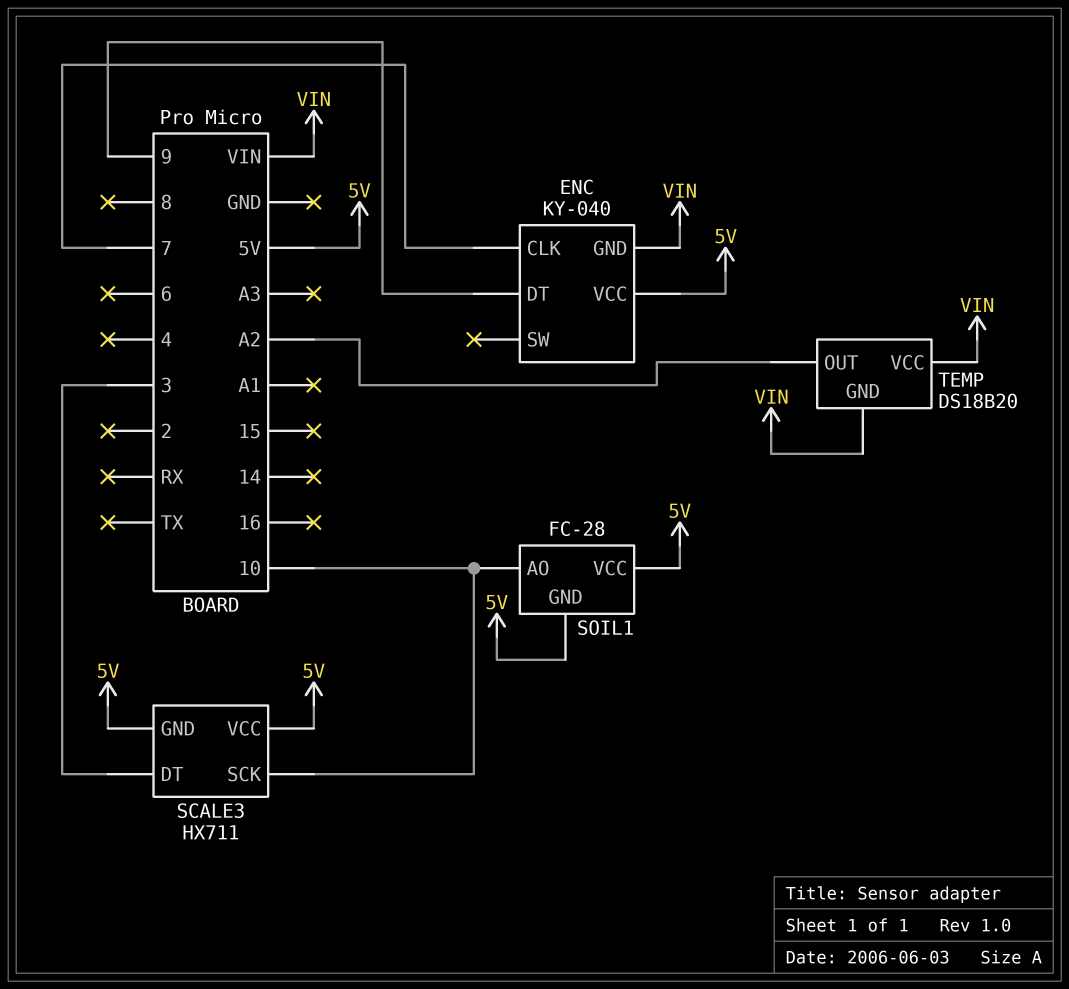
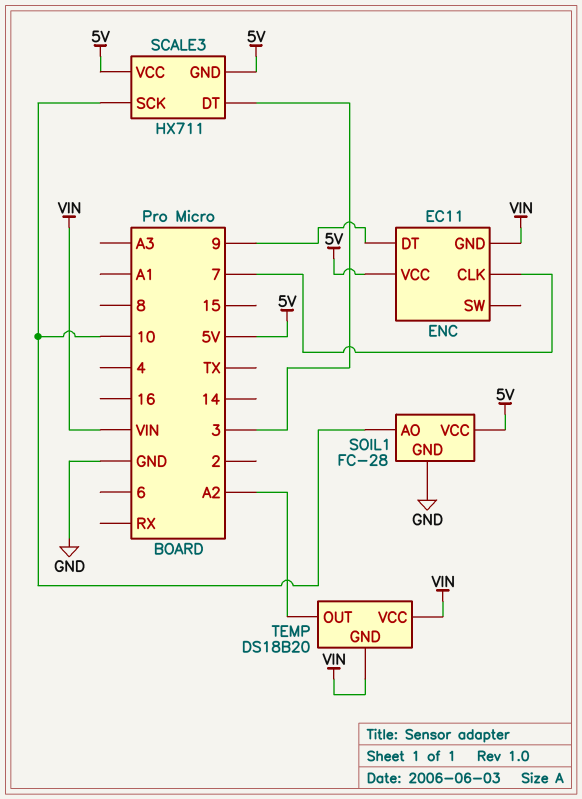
ENC: KY-040 -> EC11
SOIL1 pin GND: 5V -> GND

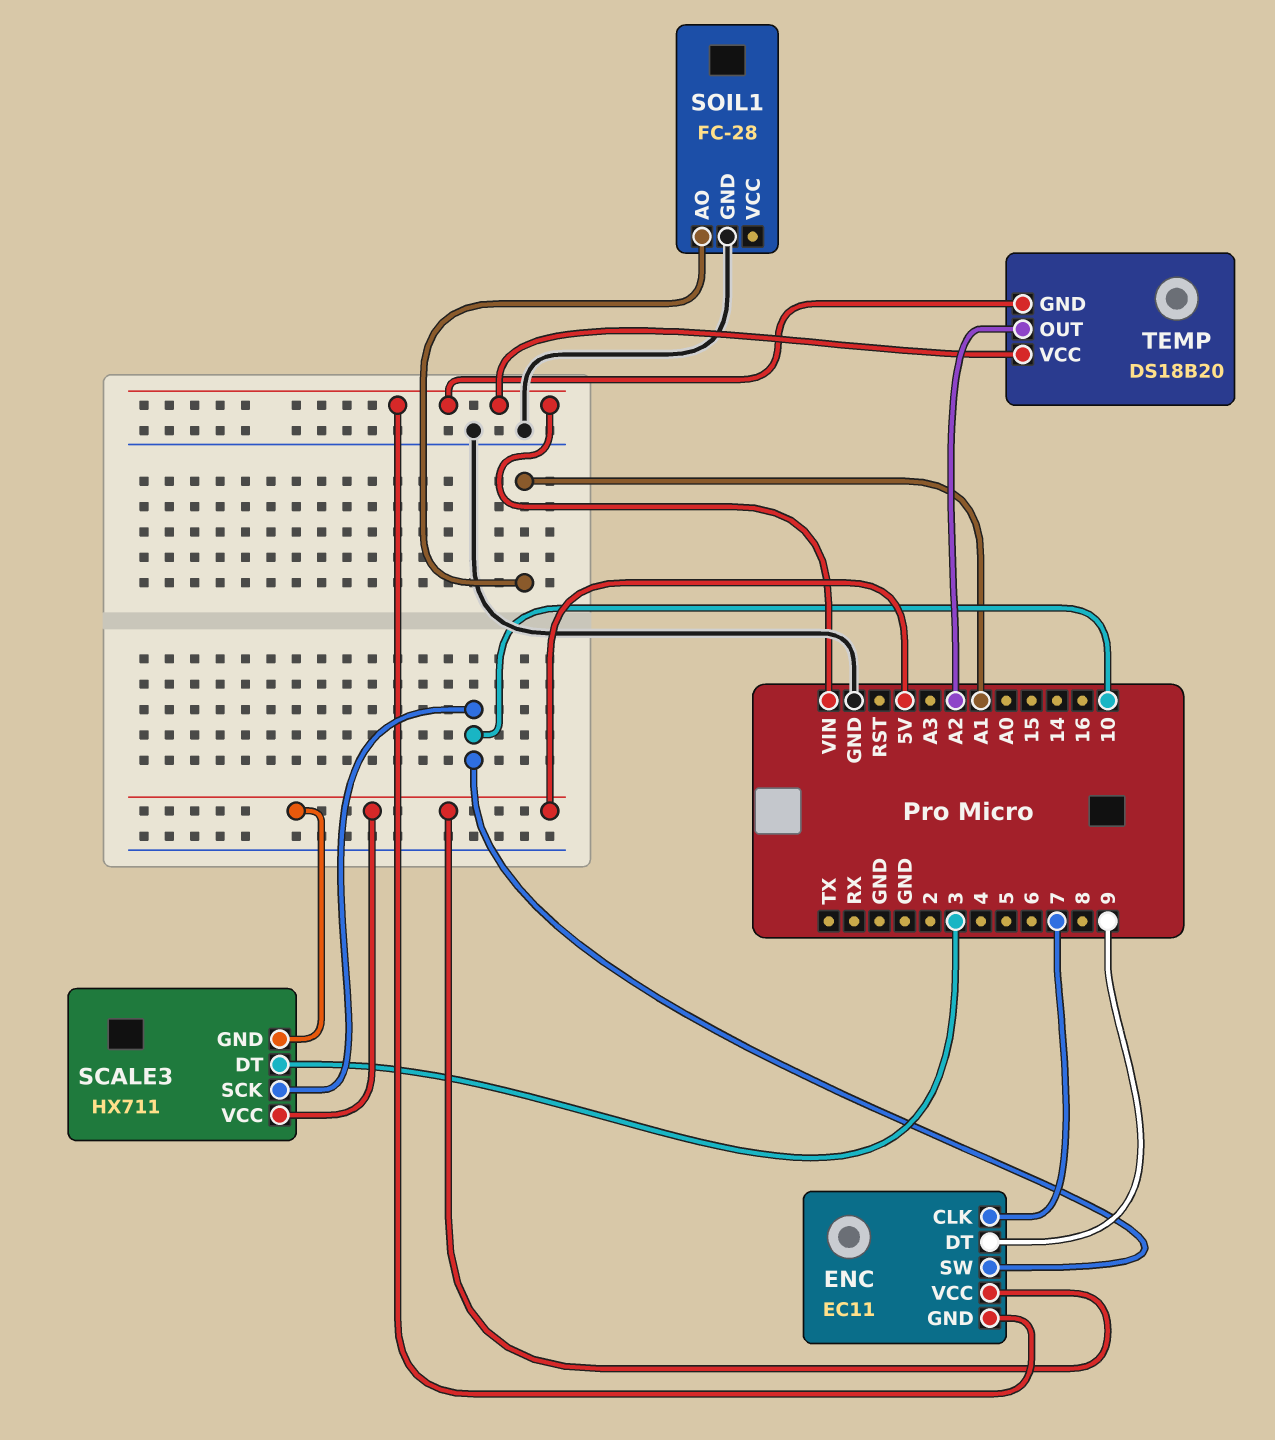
ENC pin SW: none -> 10
SOIL1 pin AO: 10 -> A1
SOIL1 pin VCC: 5V -> none

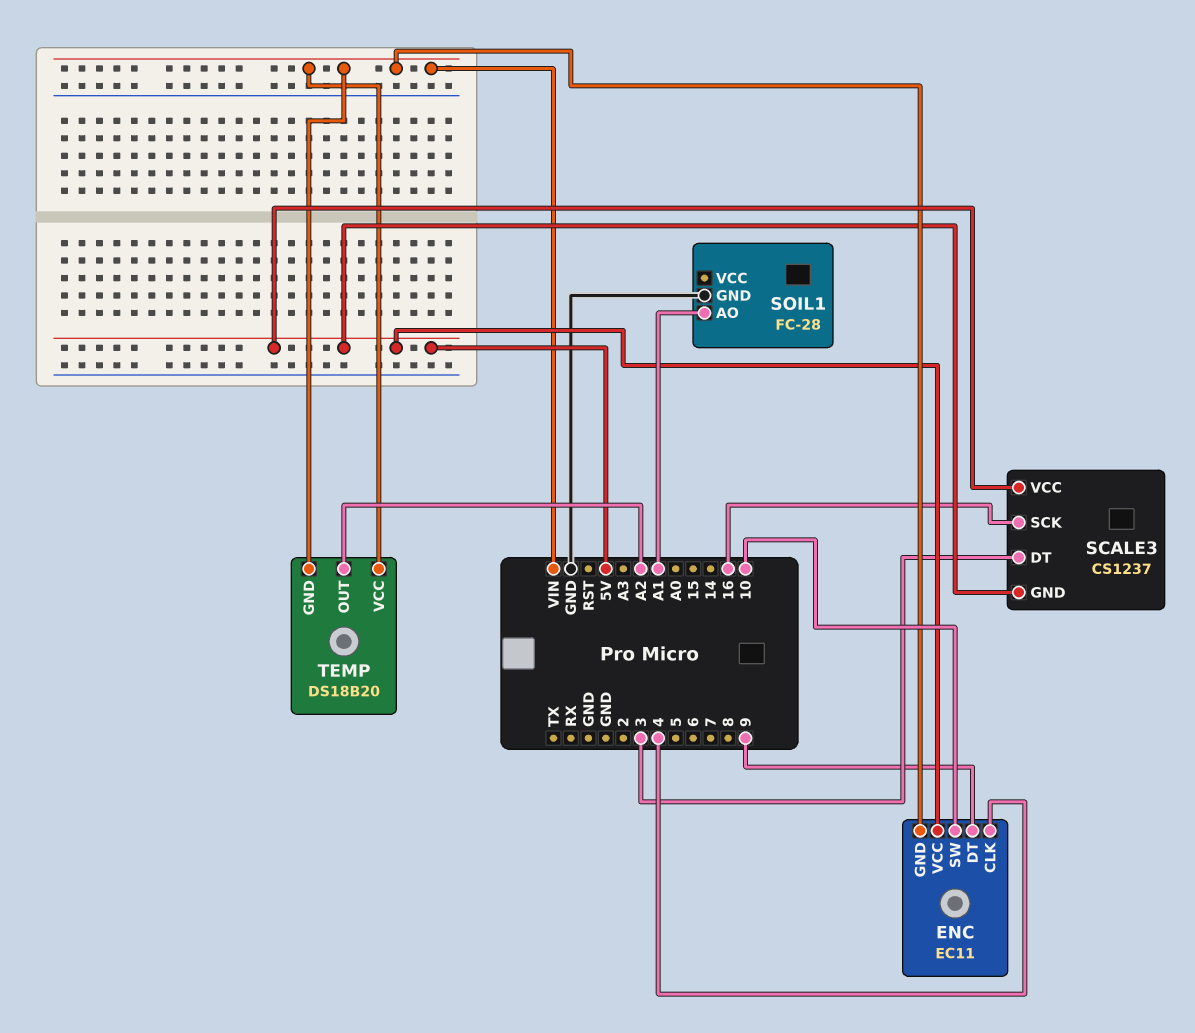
ENC pin CLK: 7 -> 4
SCALE3: HX711 -> CS1237
SCALE3 pin SCK: 10 -> 16

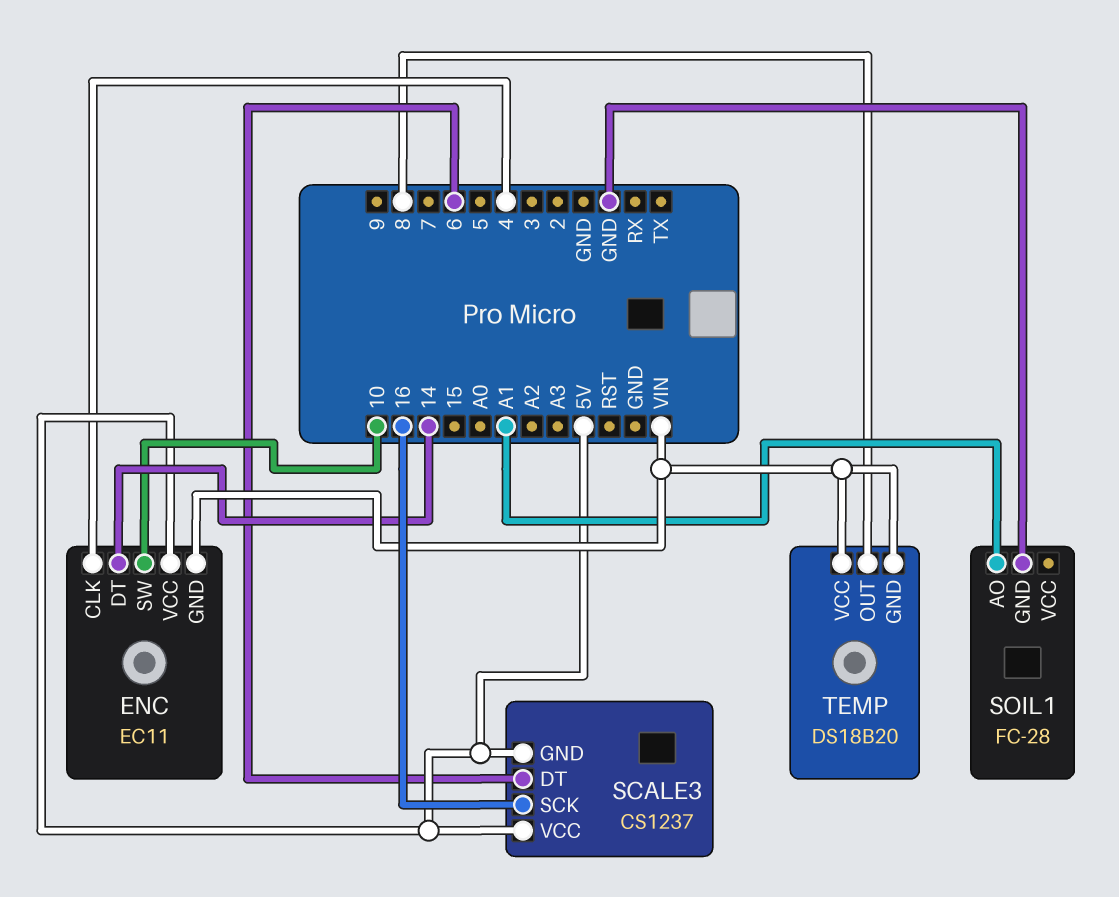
ENC pin DT: 9 -> 14
SCALE3 pin DT: 3 -> 6
TEMP pin OUT: A2 -> 8

